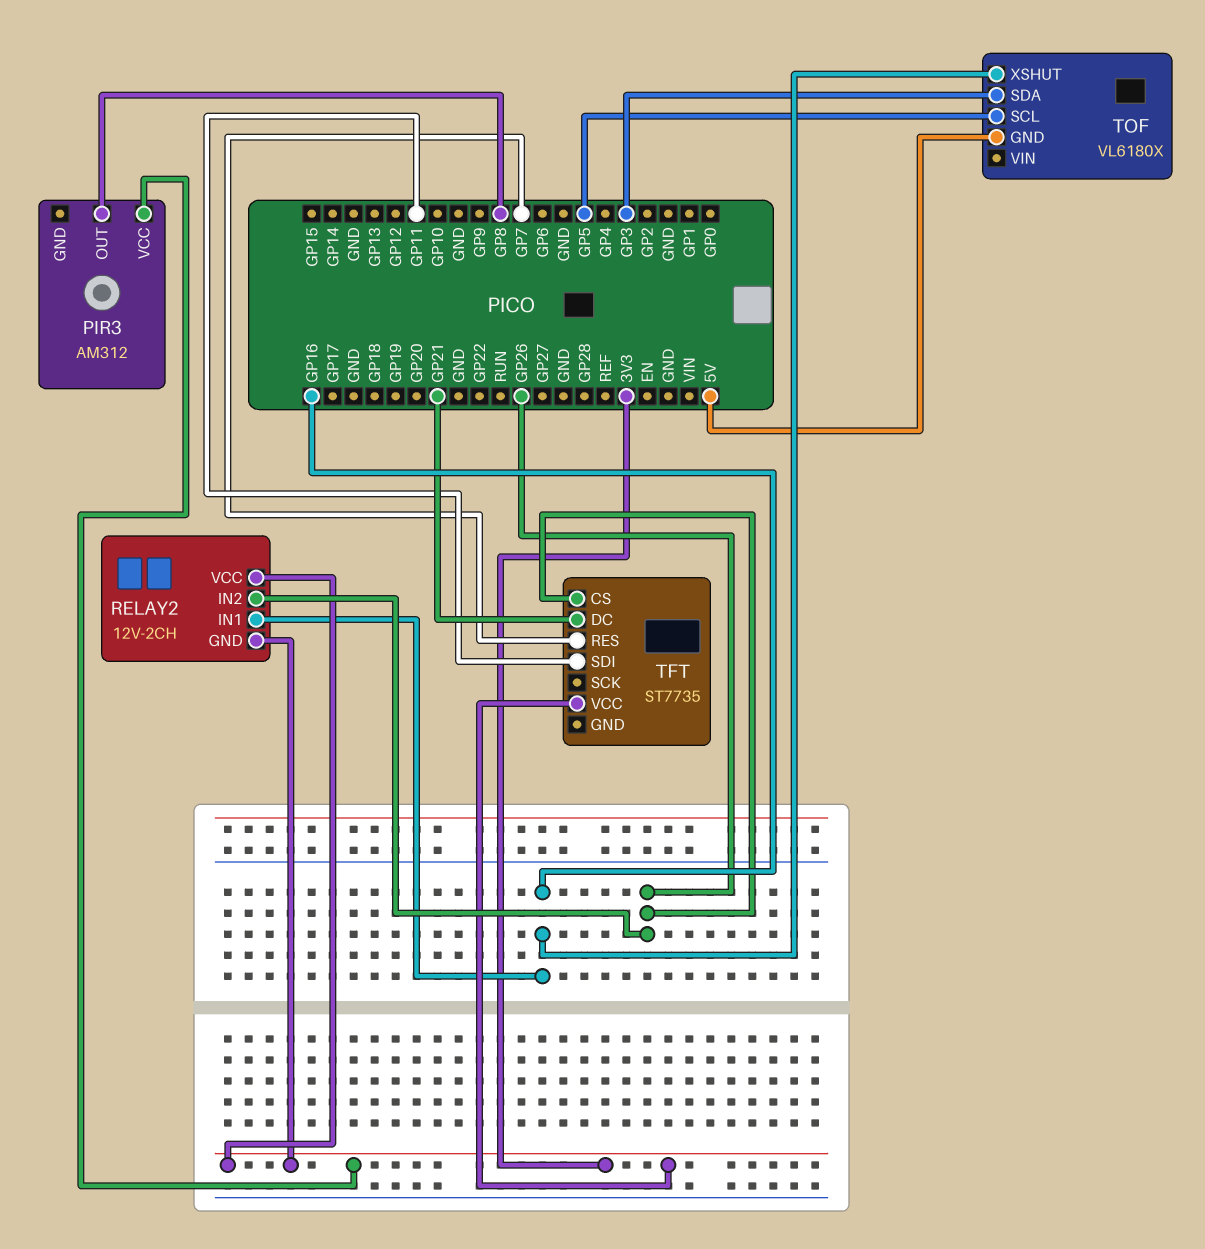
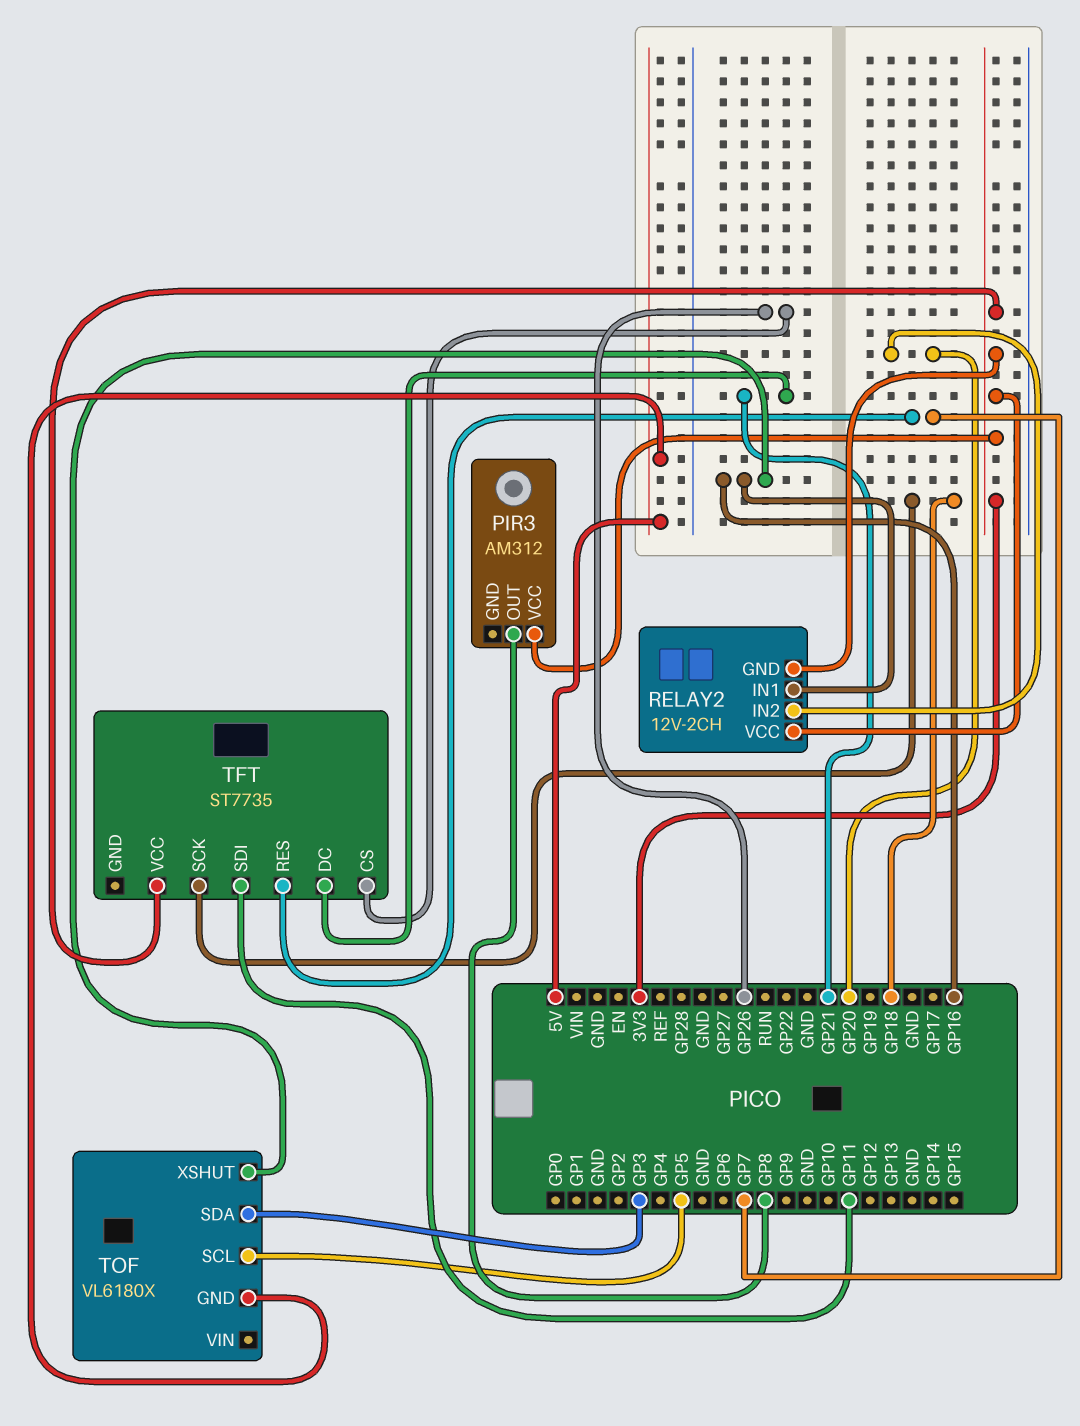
RELAY2 pin IN2: GP26 -> GP20
TFT pin SCK: none -> GP18

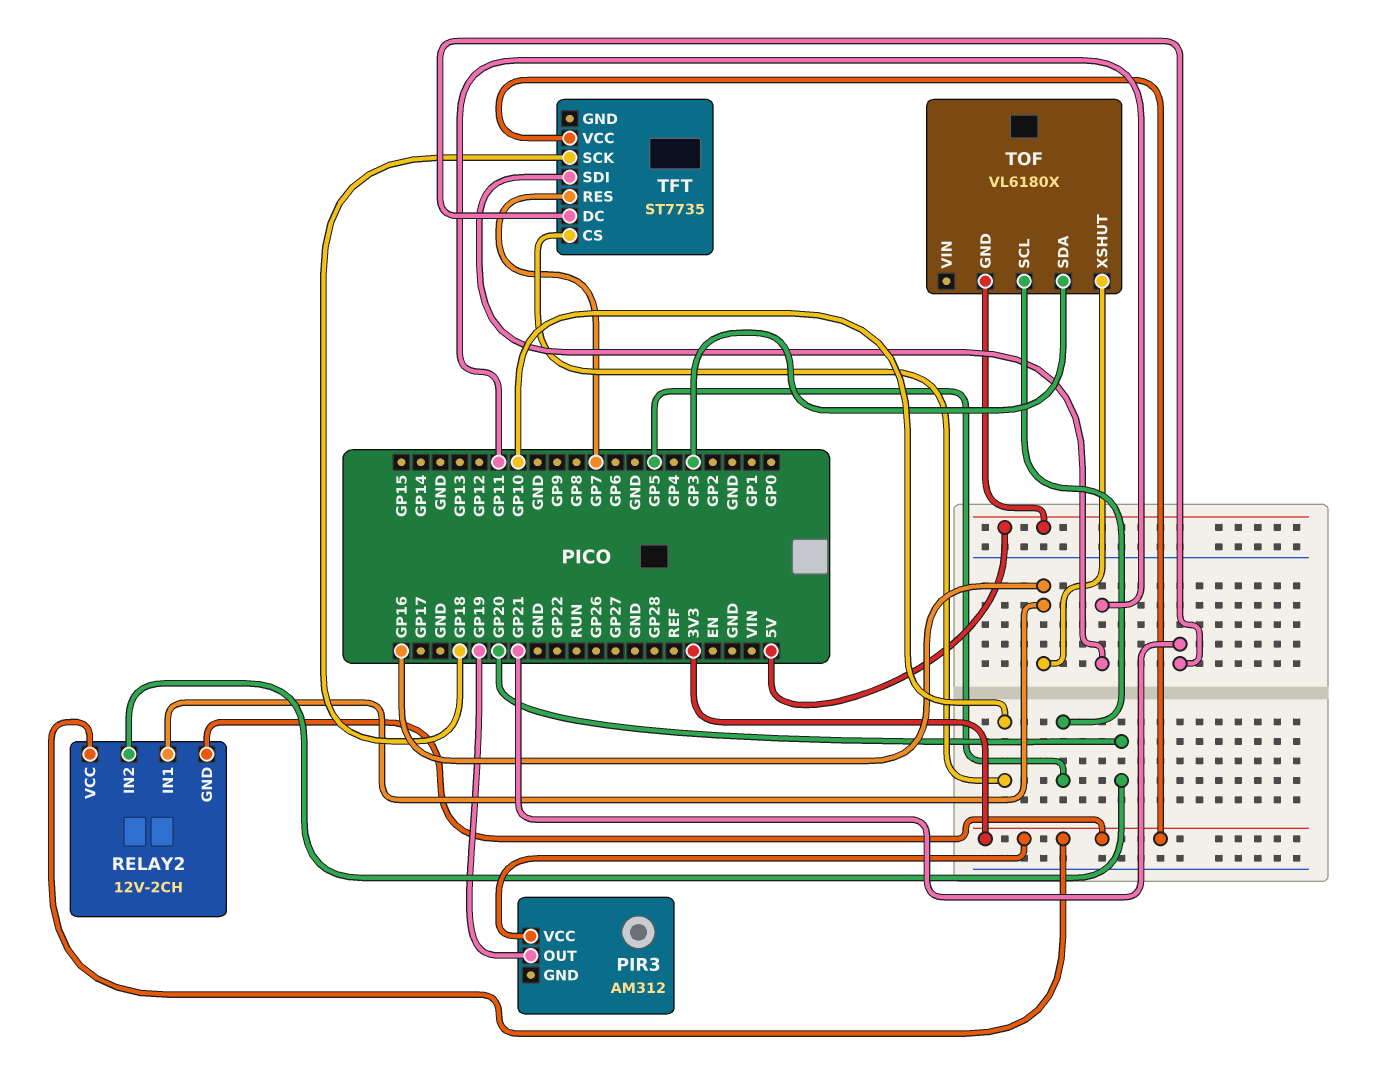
PIR3 pin OUT: GP8 -> GP19
TFT pin CS: GP26 -> GP10

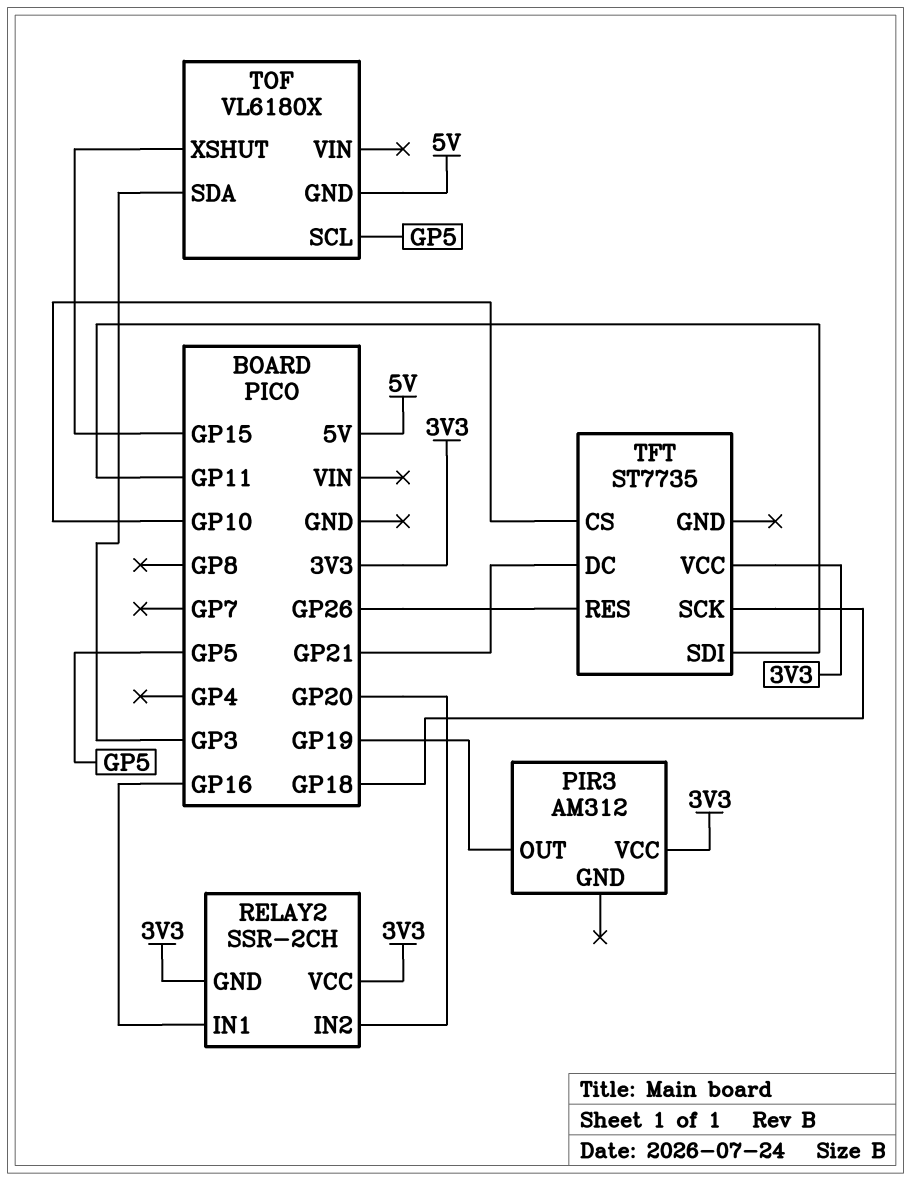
RELAY2: 12V-2CH -> SSR-2CH
TFT pin RES: GP7 -> GP26
TOF pin XSHUT: GP16 -> GP15

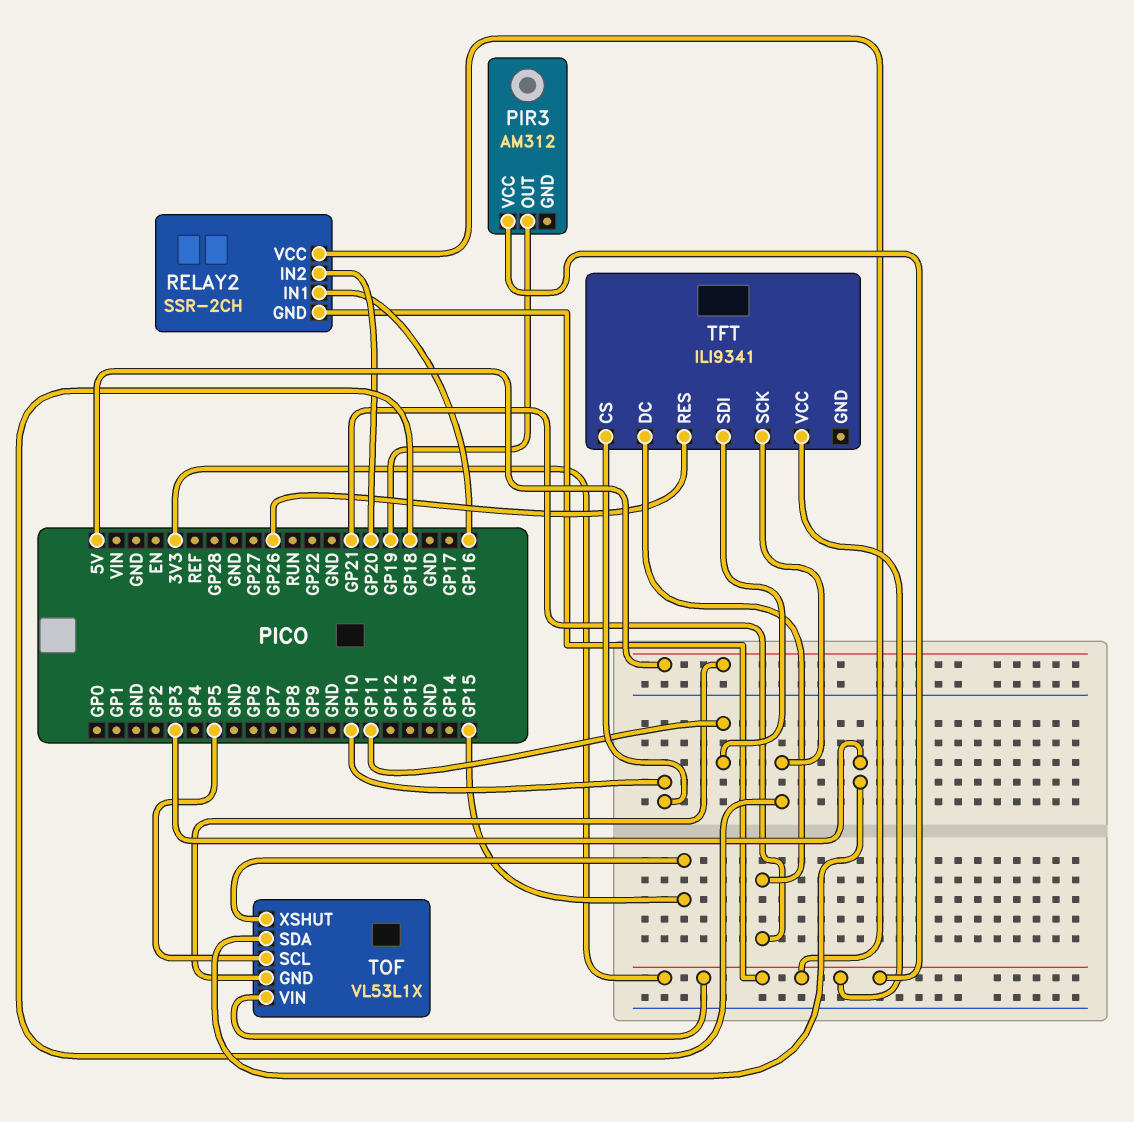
TFT: ST7735 -> ILI9341
TOF: VL6180X -> VL53L1X
TOF pin VIN: none -> 3V3

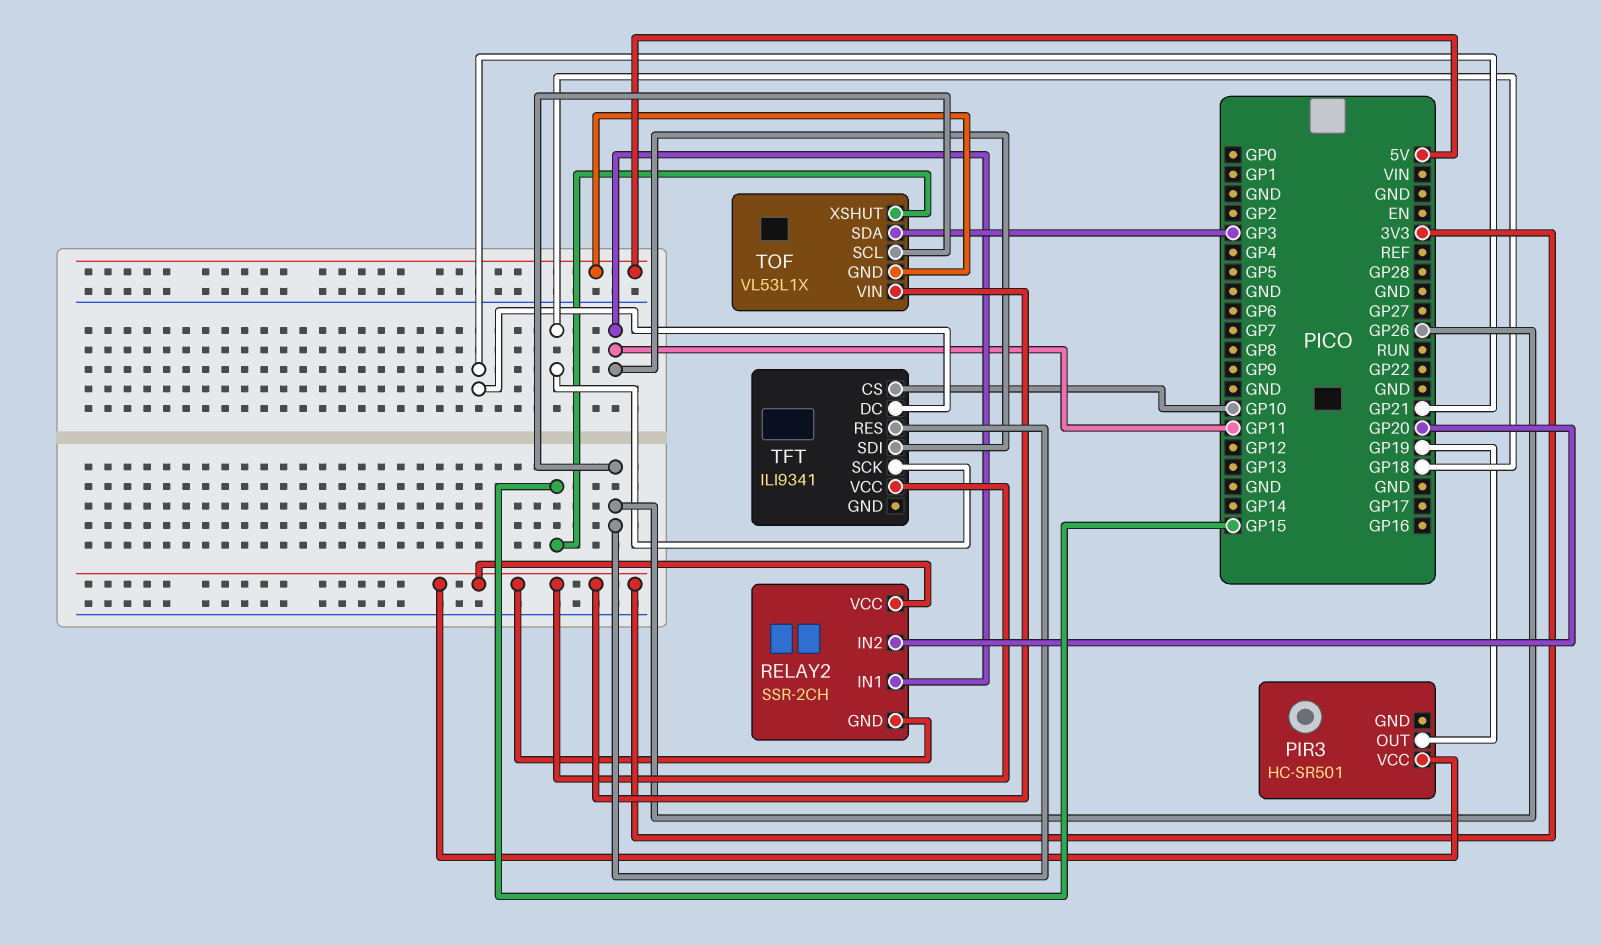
PIR3: AM312 -> HC-SR501
RELAY2 pin IN1: GP16 -> GP11
TOF pin SCL: GP5 -> GP26

